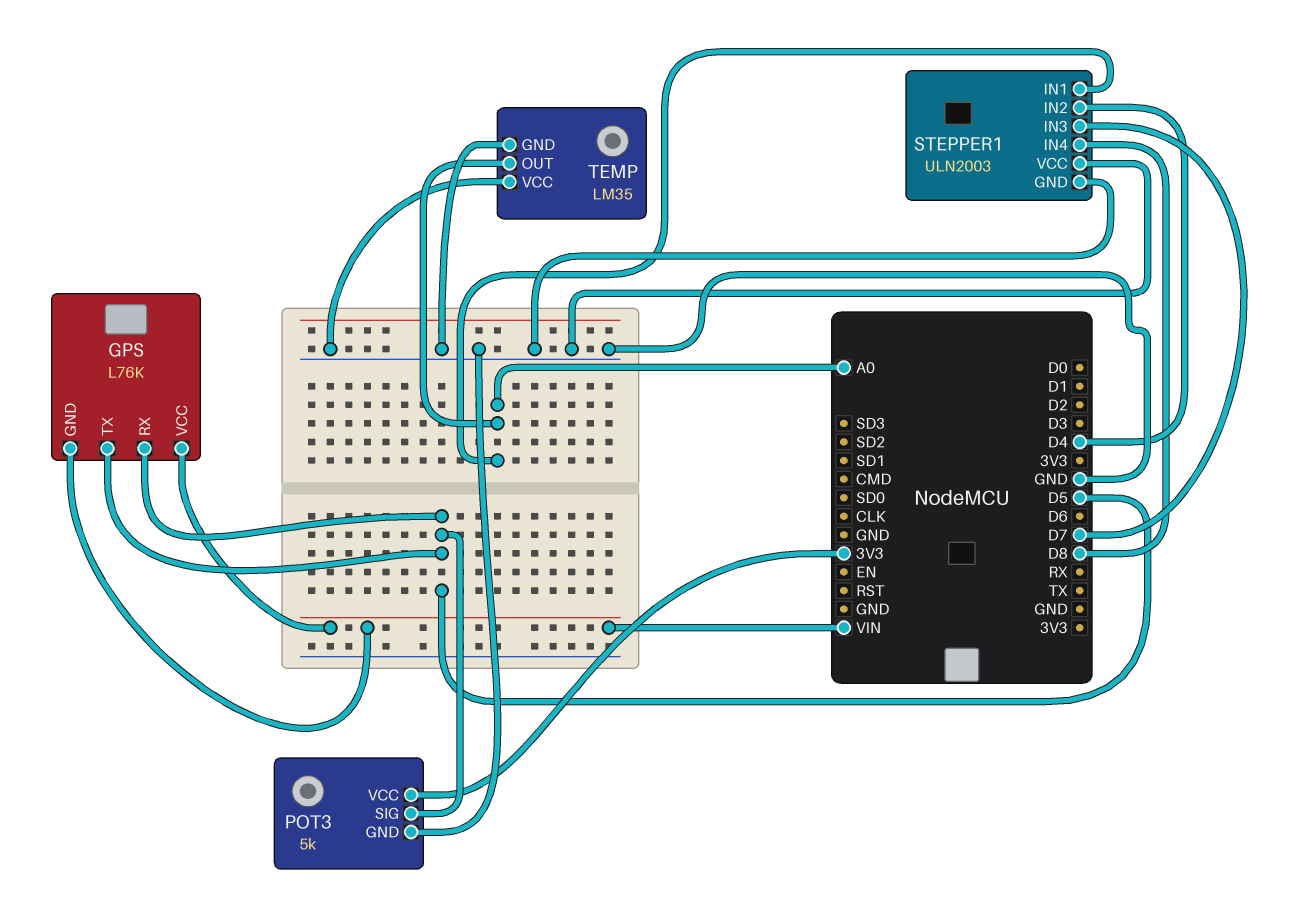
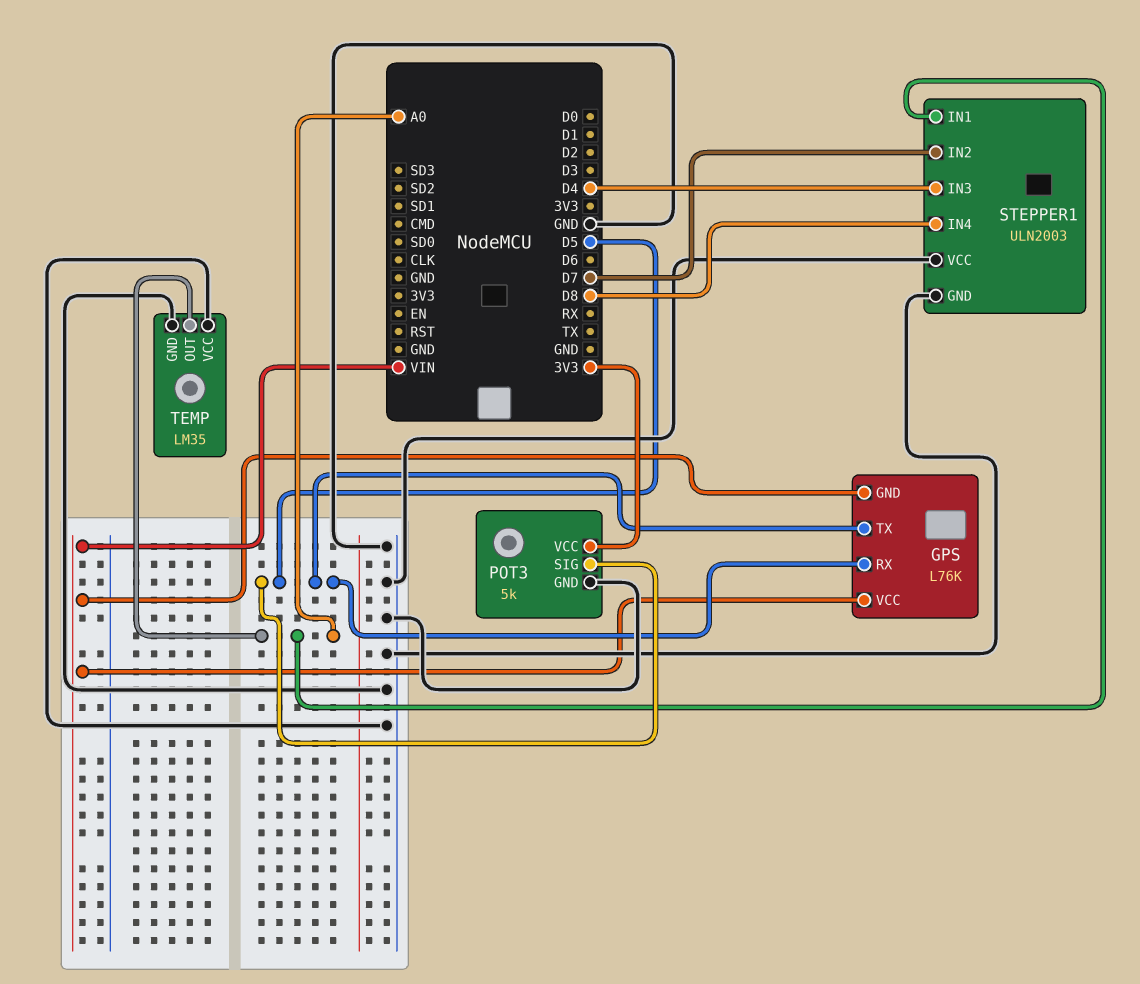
STEPPER1 pin IN2: D4 -> D7
STEPPER1 pin IN3: D7 -> D4

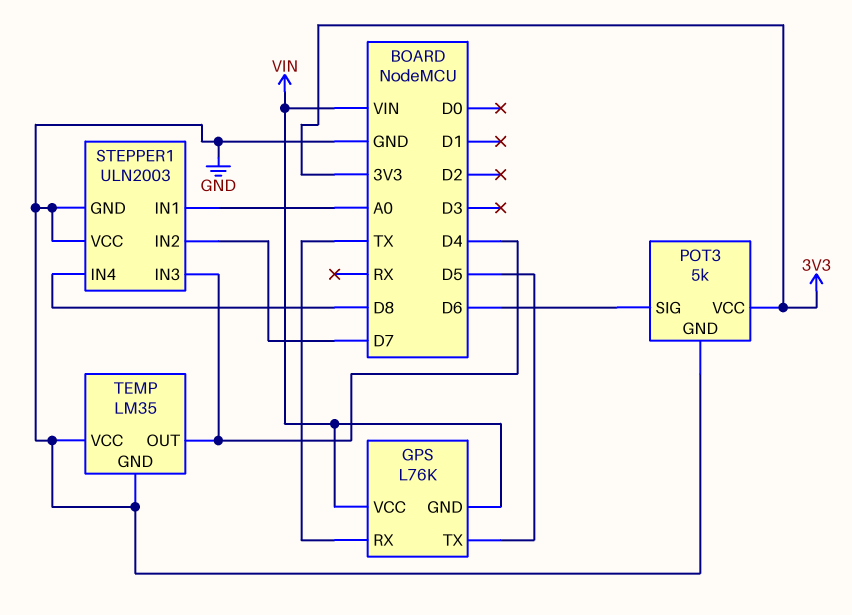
GPS pin RX: D5 -> TX
POT3 pin SIG: D5 -> D6
TEMP pin OUT: A0 -> D4

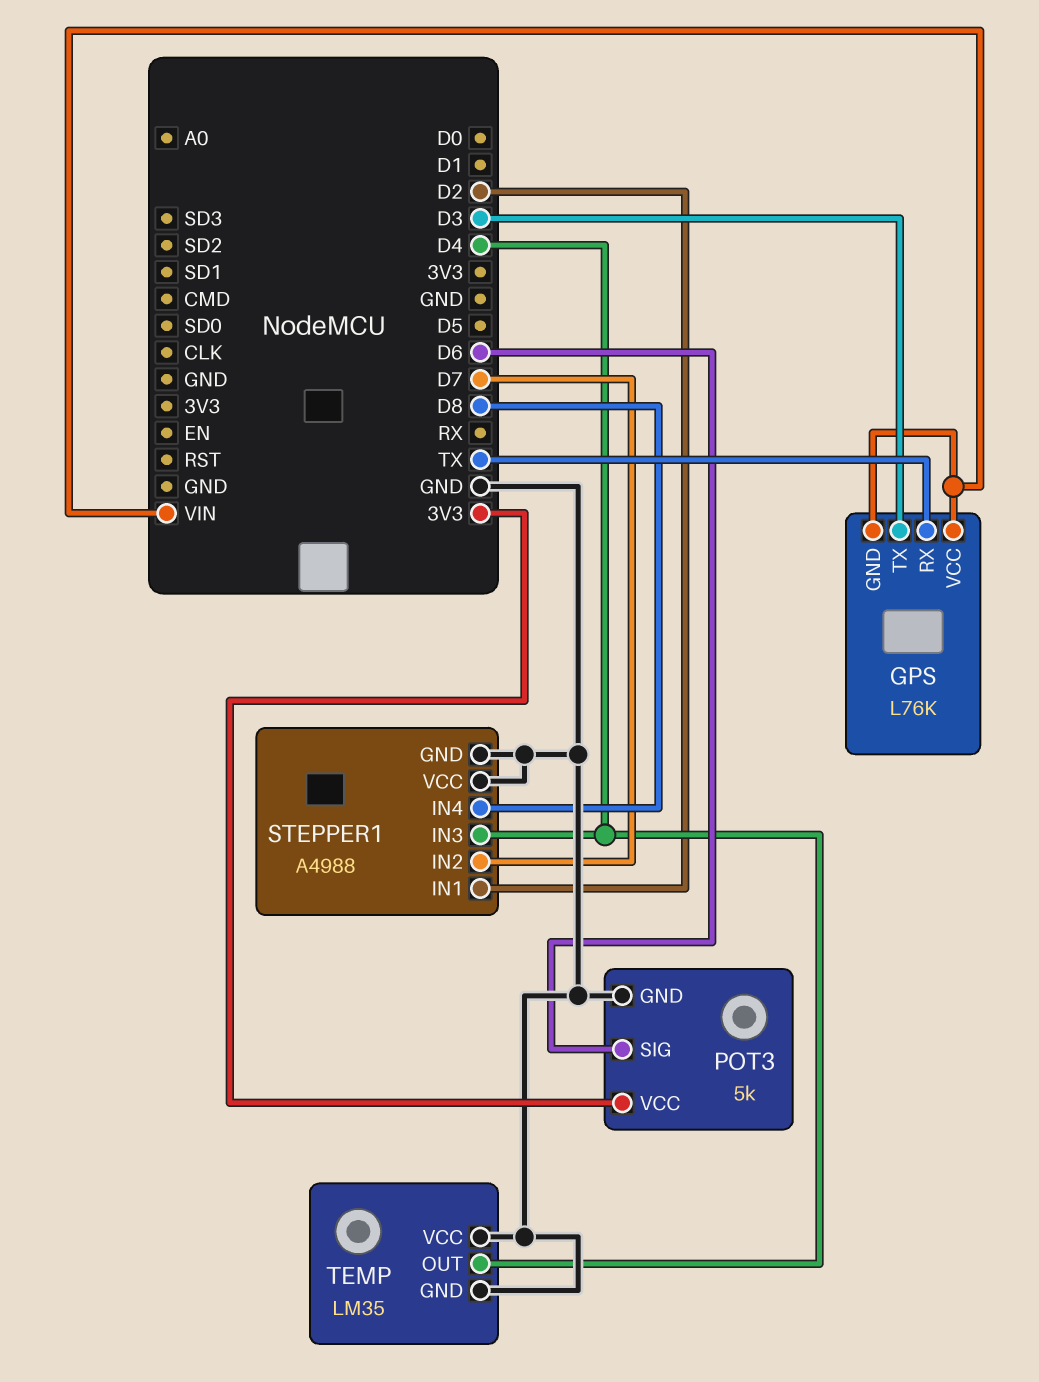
GPS pin TX: D5 -> D3
STEPPER1: ULN2003 -> A4988
STEPPER1 pin IN1: A0 -> D2

